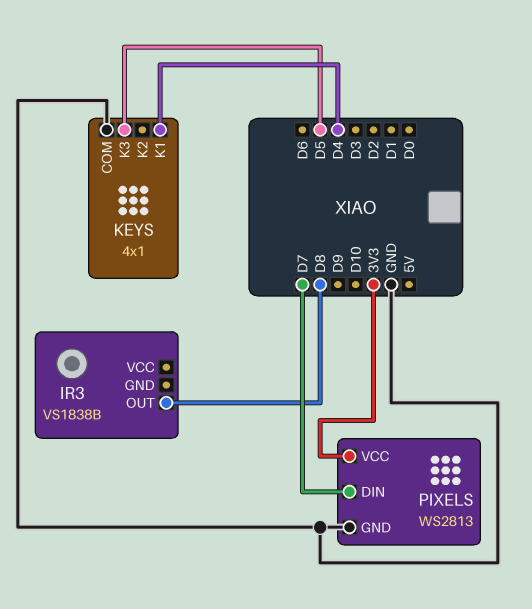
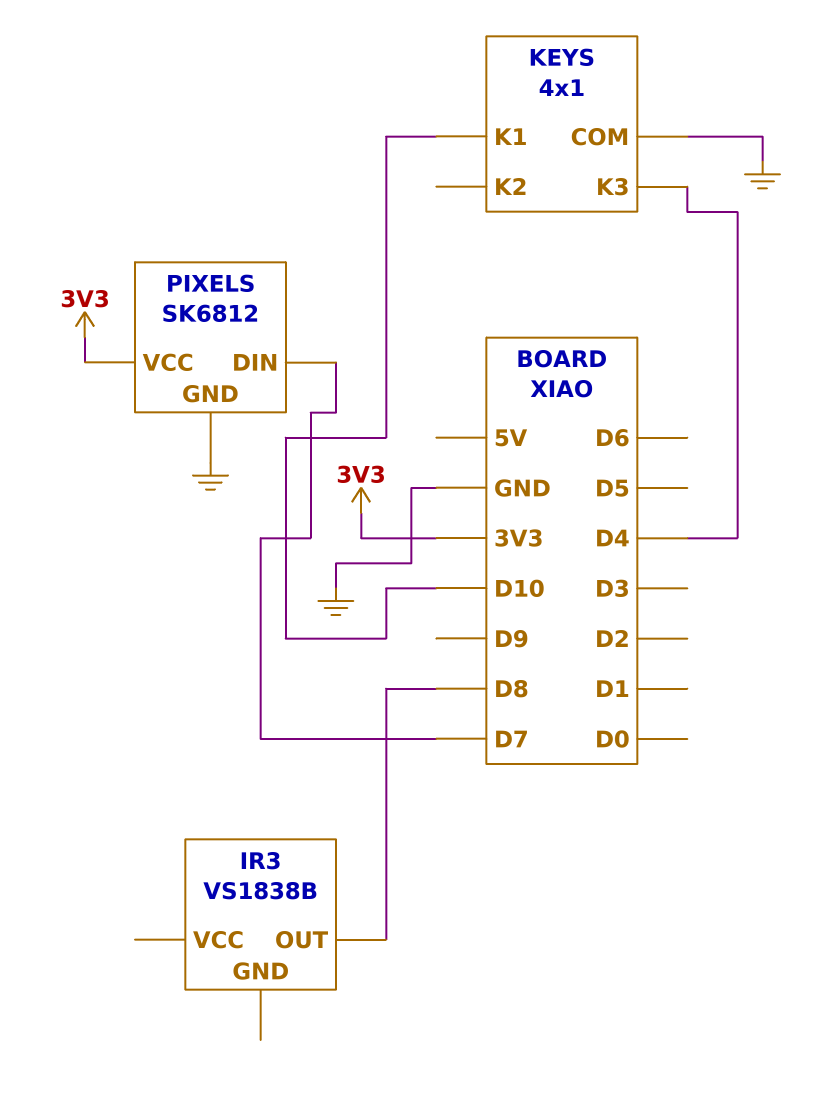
KEYS pin K1: D4 -> D10
KEYS pin K3: D5 -> D4
PIXELS: WS2813 -> SK6812

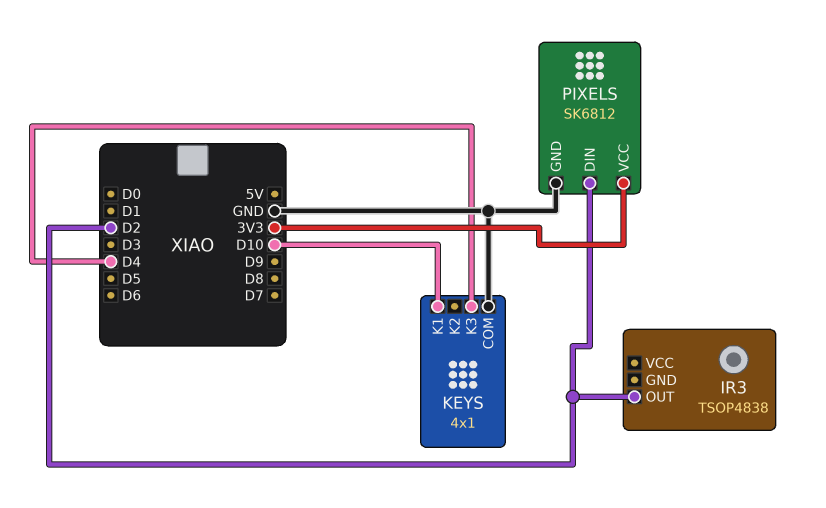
IR3: VS1838B -> TSOP4838
IR3 pin OUT: D8 -> D2
PIXELS pin DIN: D7 -> D2

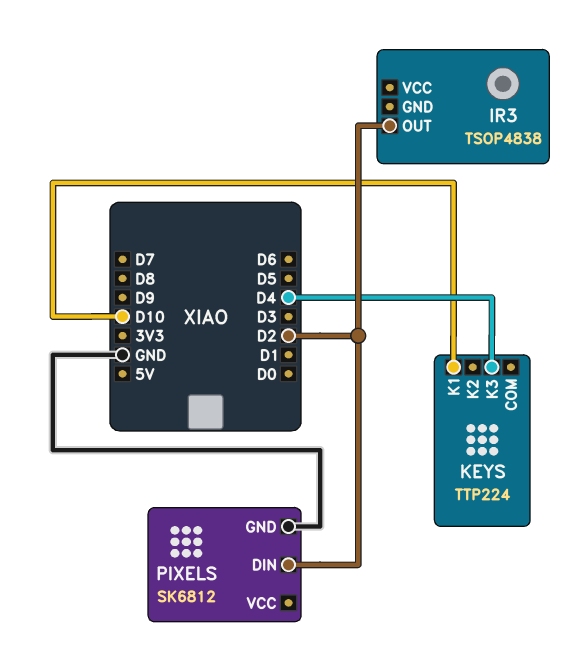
KEYS: 4x1 -> TTP224
KEYS pin COM: GND -> none
PIXELS pin VCC: 3V3 -> none

